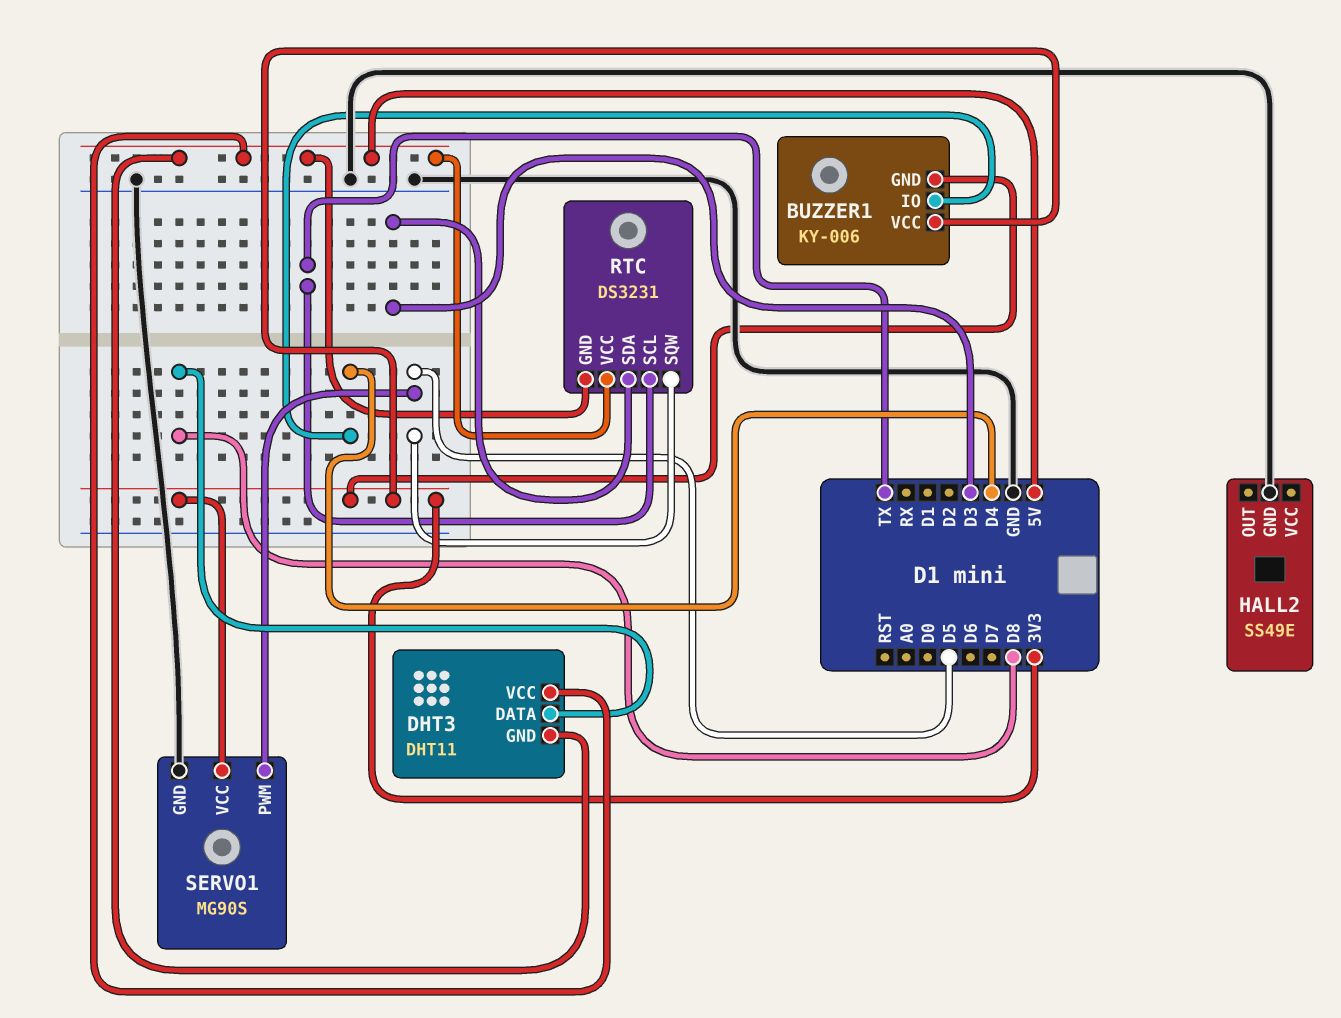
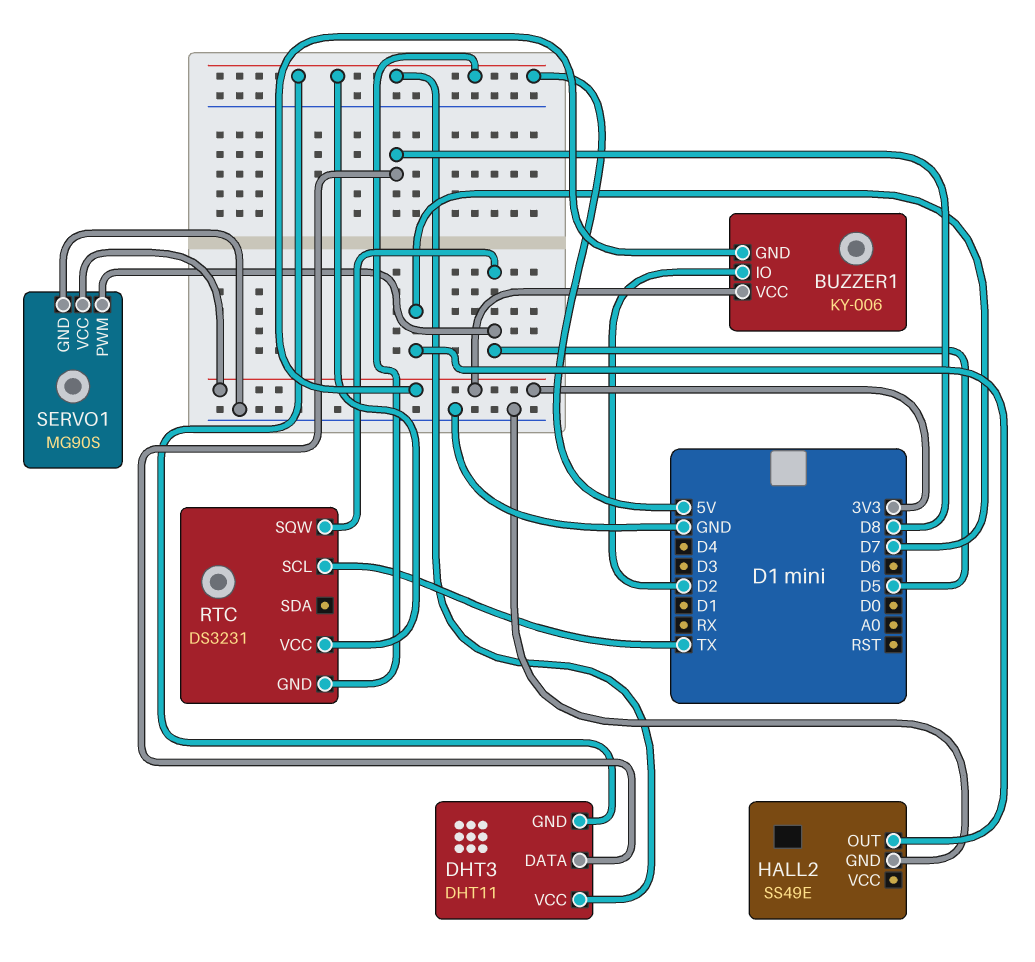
BUZZER1 pin IO: D4 -> D2
HALL2 pin OUT: none -> D7
RTC pin SDA: D3 -> none

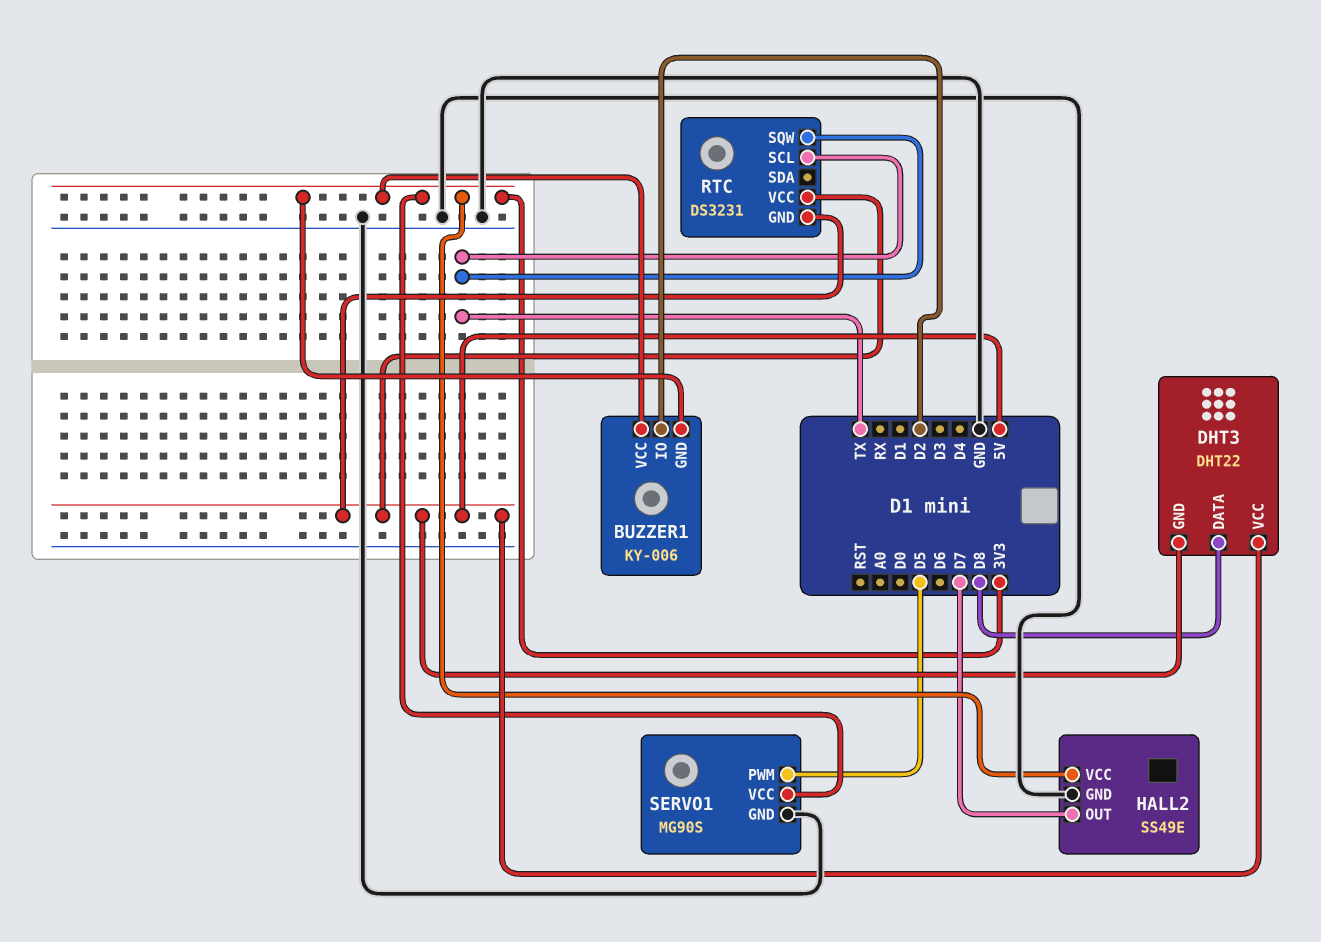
DHT3: DHT11 -> DHT22
HALL2 pin VCC: none -> 3V3
RTC pin SQW: D5 -> TX

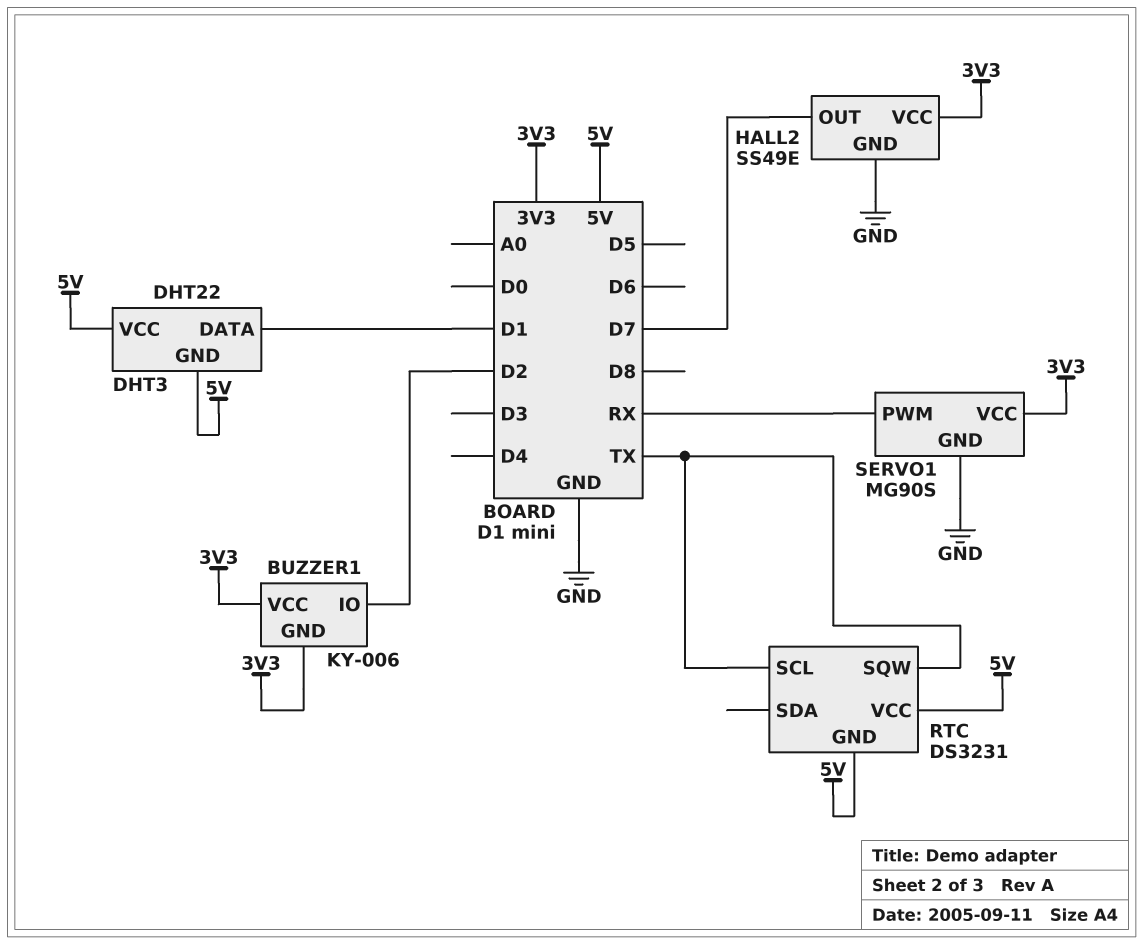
DHT3 pin DATA: D8 -> D1
SERVO1 pin PWM: D5 -> RX

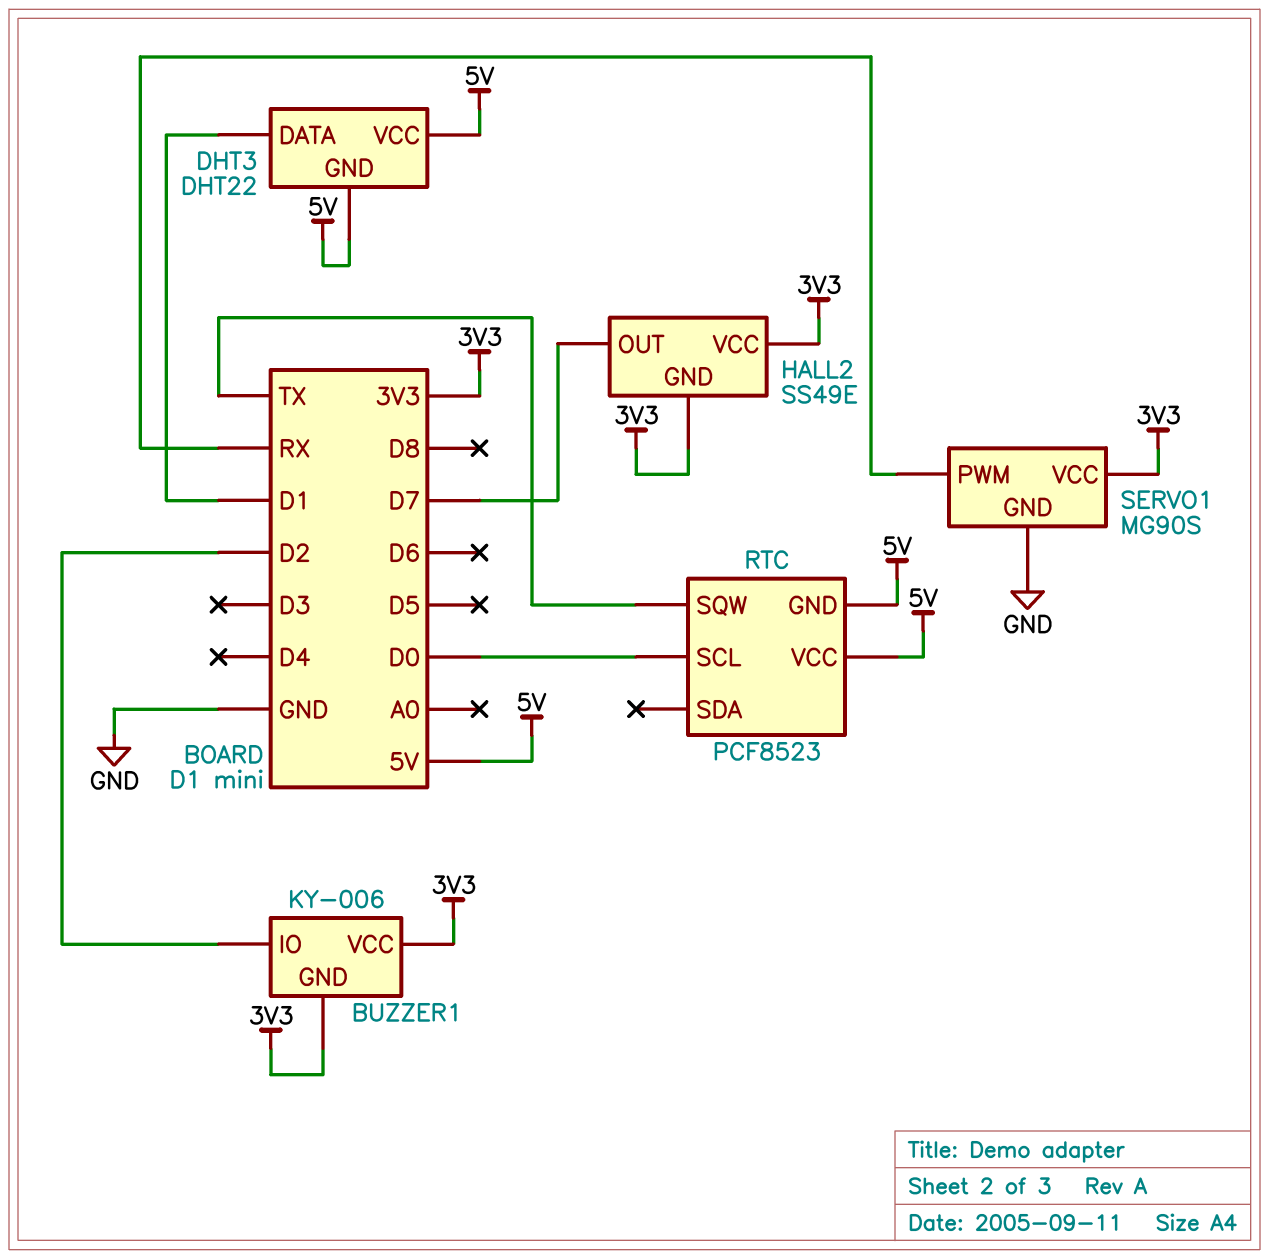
HALL2 pin GND: GND -> 3V3
RTC: DS3231 -> PCF8523
RTC pin SCL: TX -> D0

